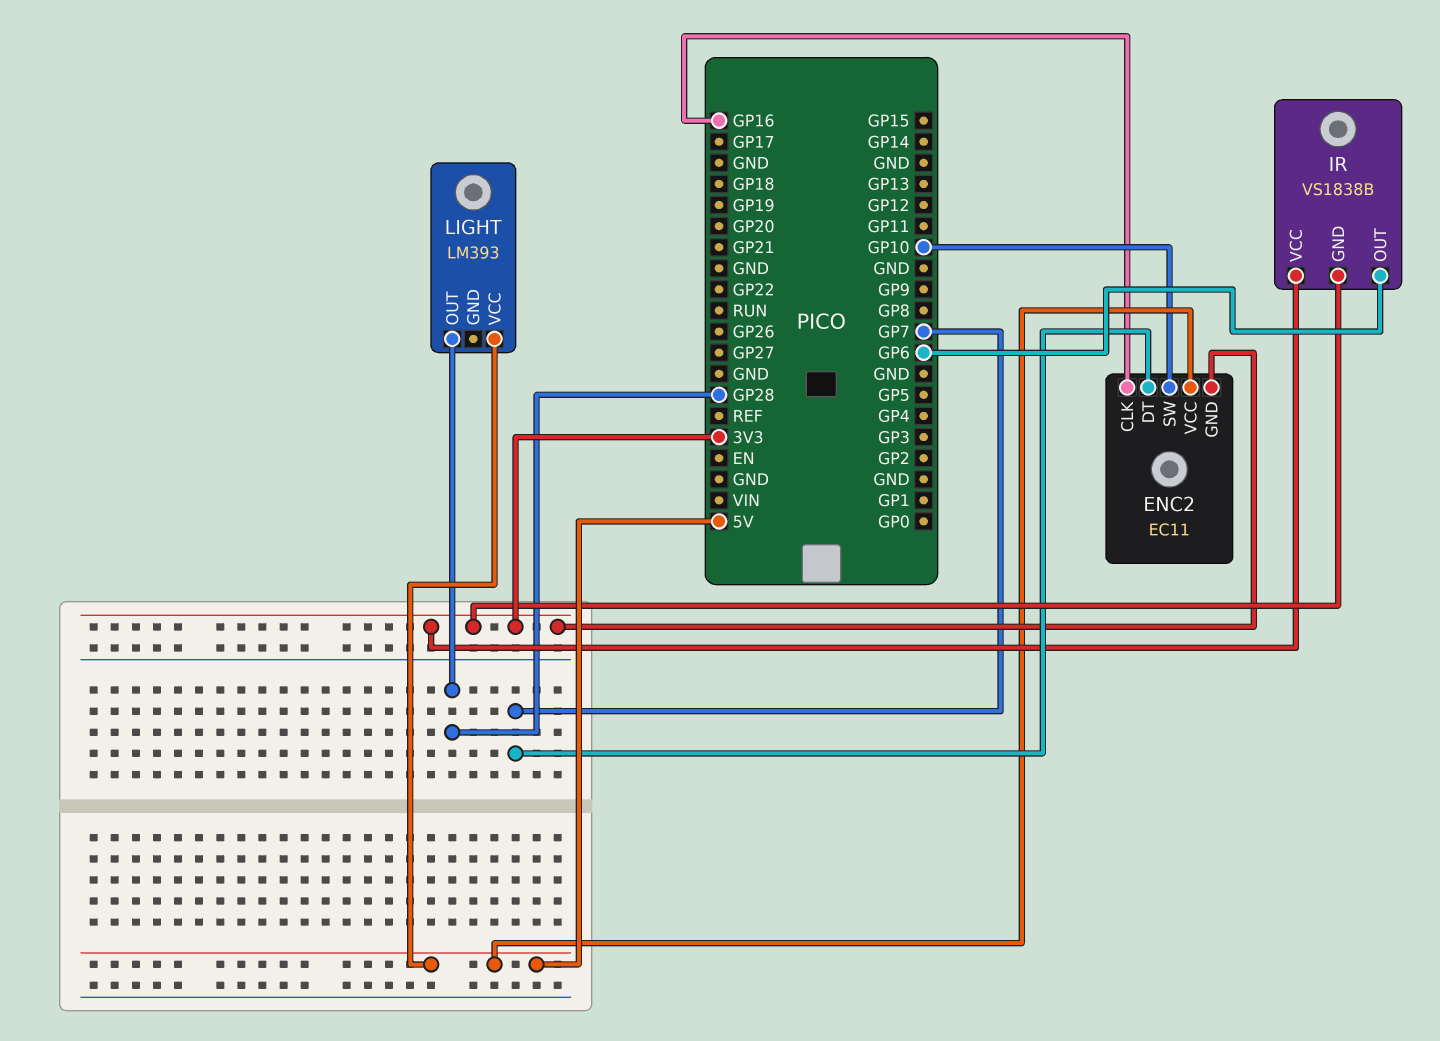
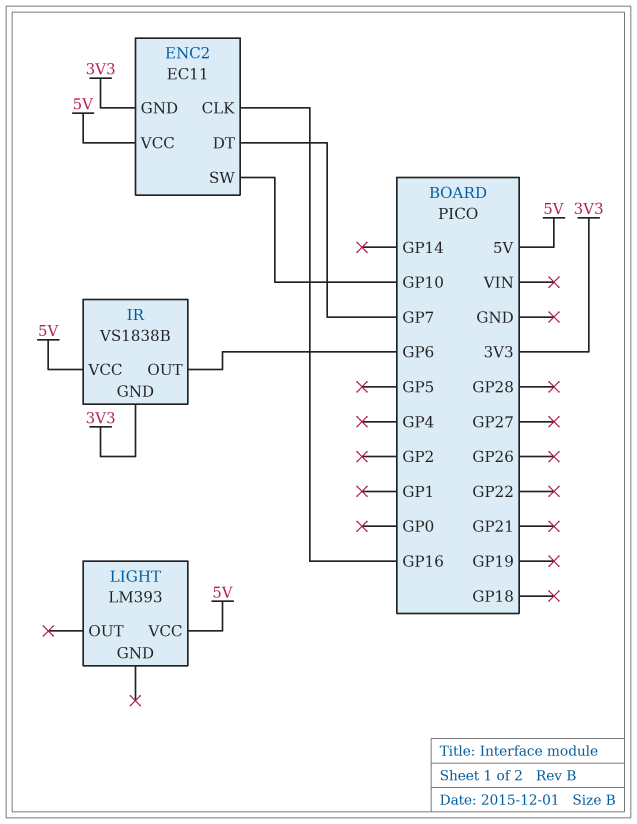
IR pin VCC: 3V3 -> 5V
LIGHT pin OUT: GP28 -> none

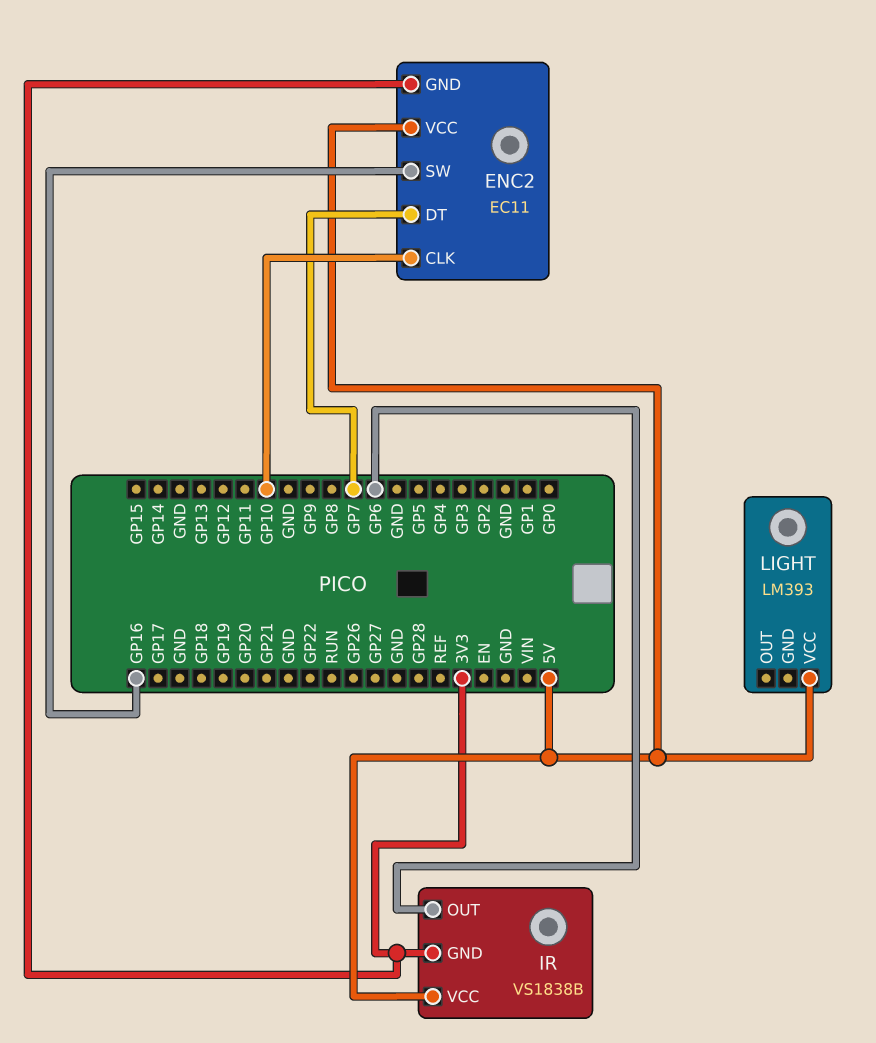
ENC2 pin CLK: GP16 -> GP10
ENC2 pin SW: GP10 -> GP16

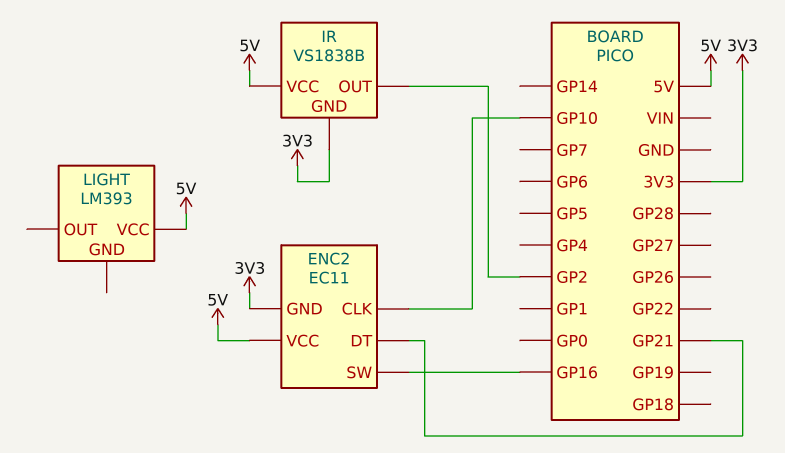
ENC2 pin DT: GP7 -> GP21
IR pin OUT: GP6 -> GP2

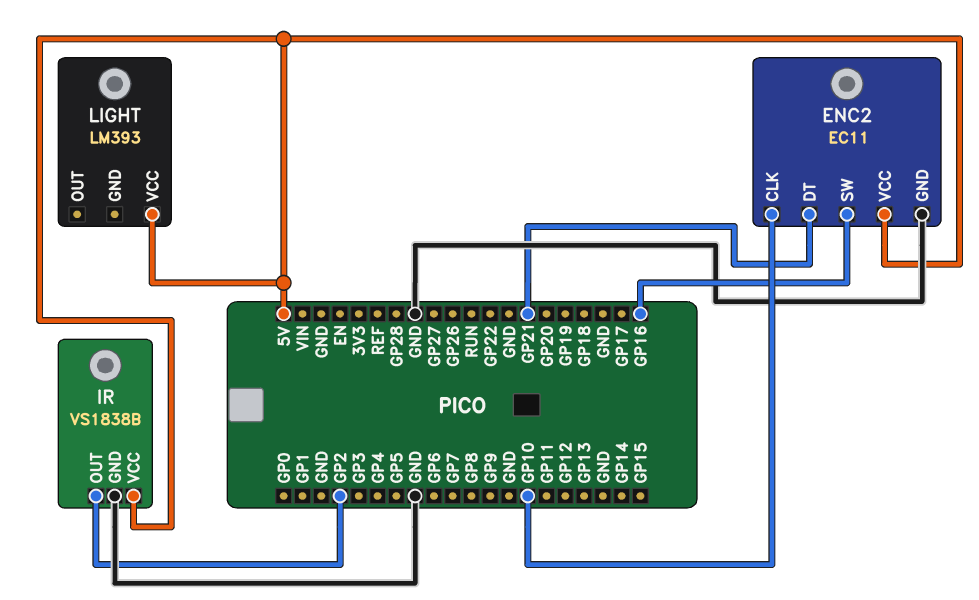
ENC2 pin GND: 3V3 -> GND
IR pin GND: 3V3 -> GND

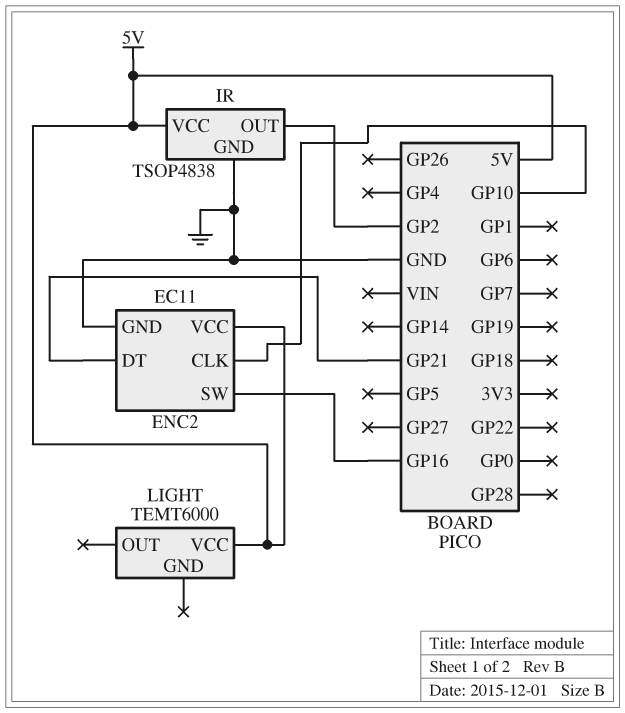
IR: VS1838B -> TSOP4838
LIGHT: LM393 -> TEMT6000

